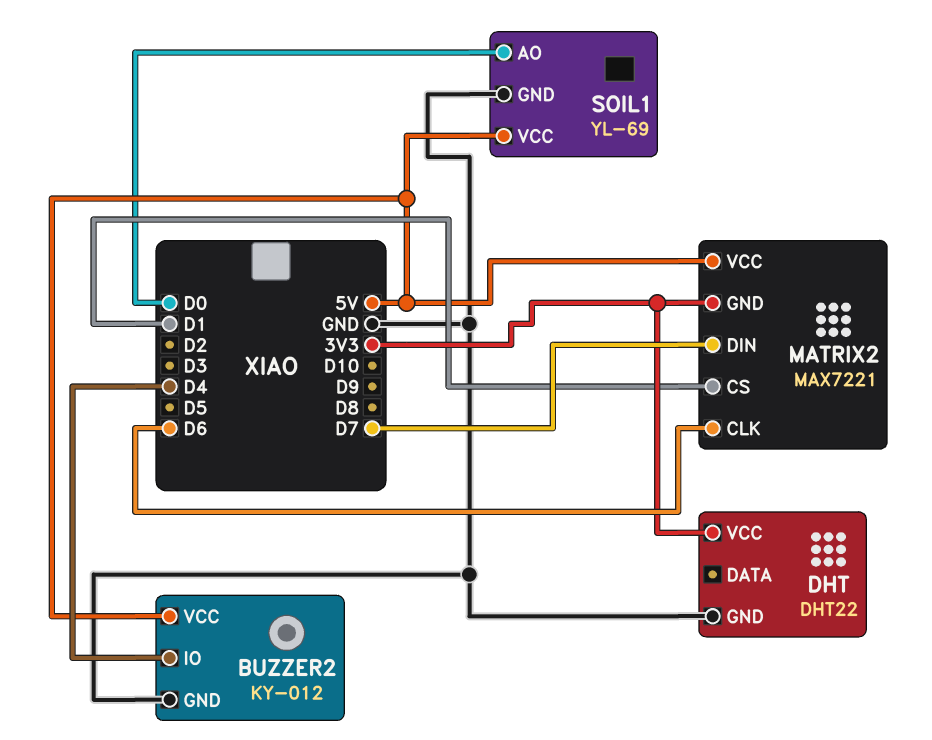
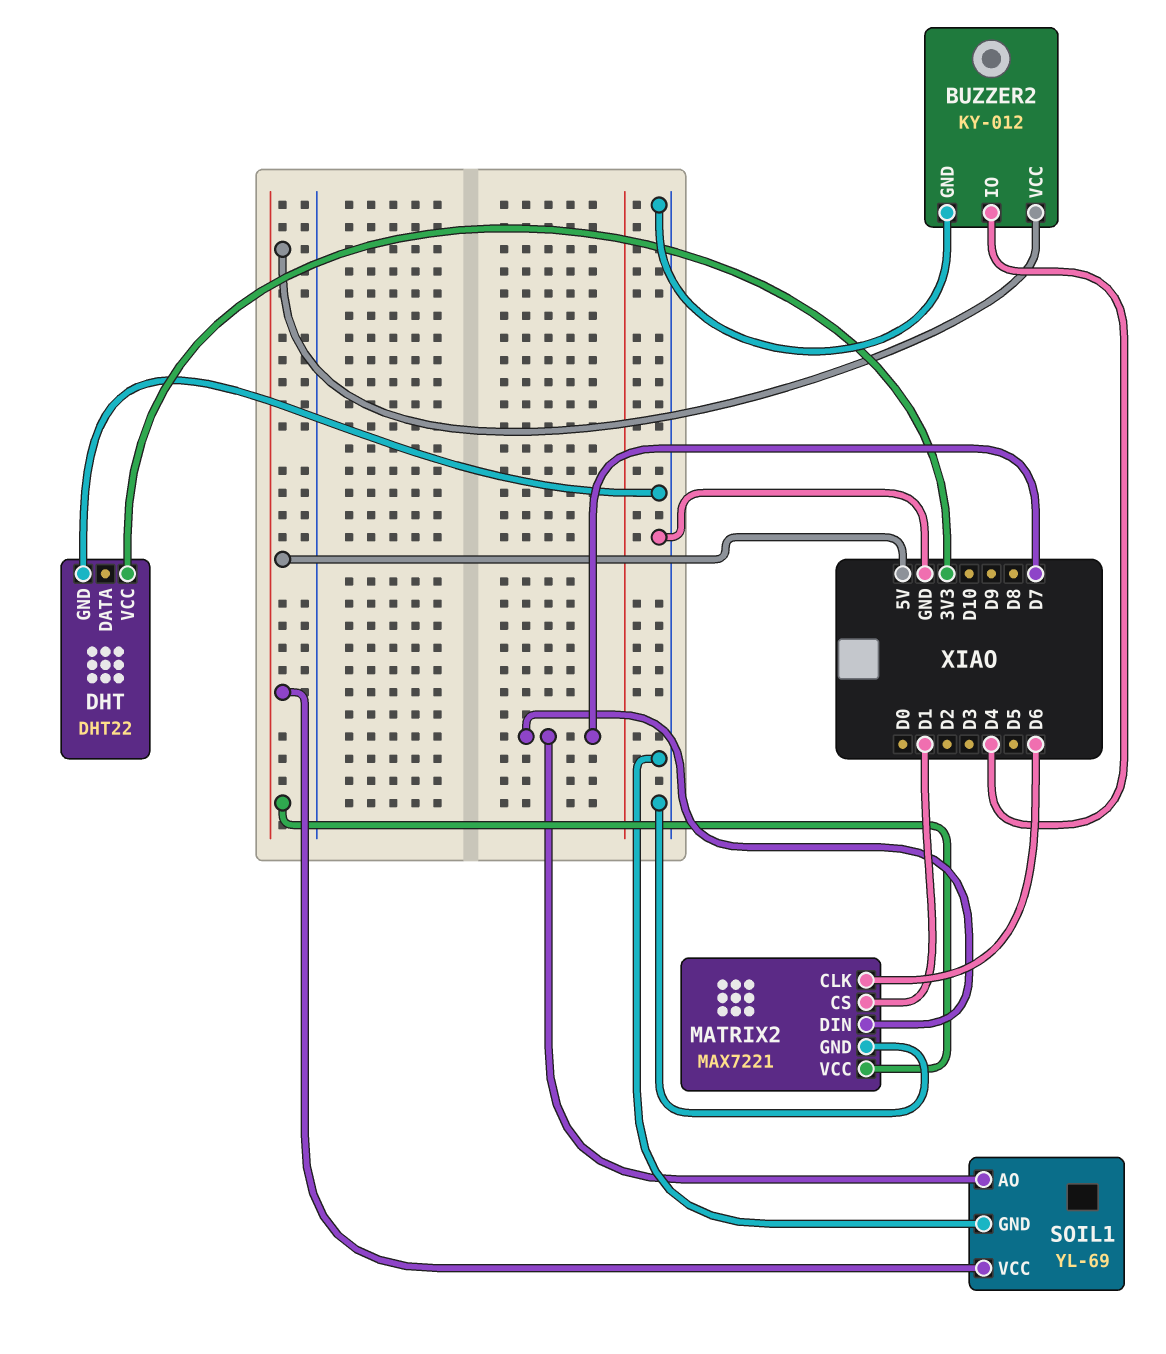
MATRIX2 pin GND: 3V3 -> GND
SOIL1 pin AO: D0 -> D7

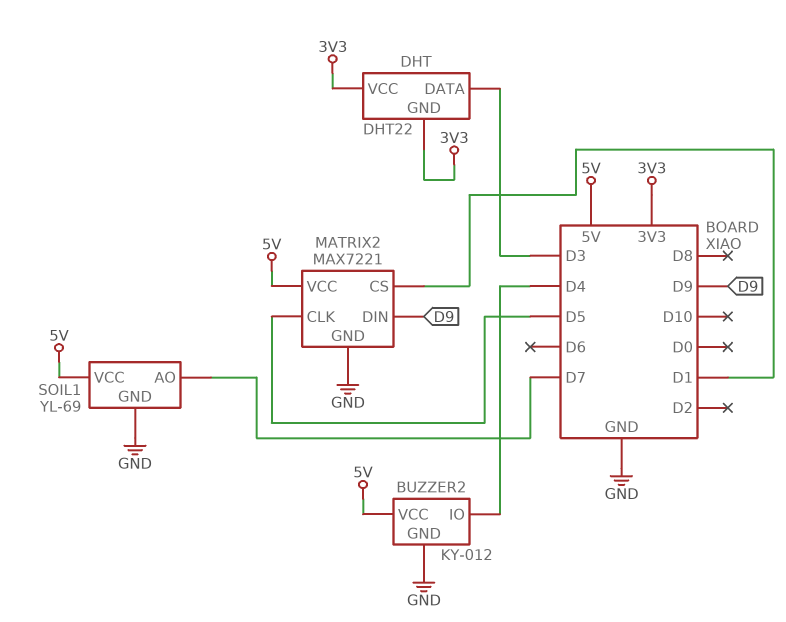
DHT pin DATA: none -> D3
DHT pin GND: GND -> 3V3
MATRIX2 pin CLK: D6 -> D5
MATRIX2 pin DIN: D7 -> D9

